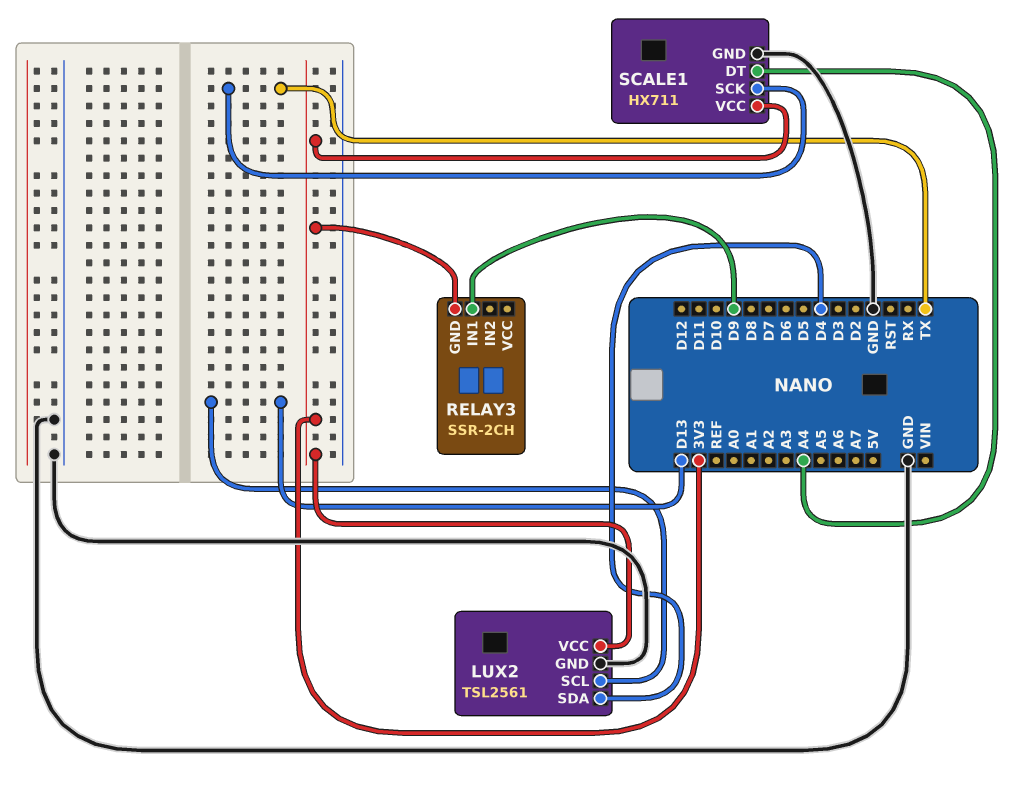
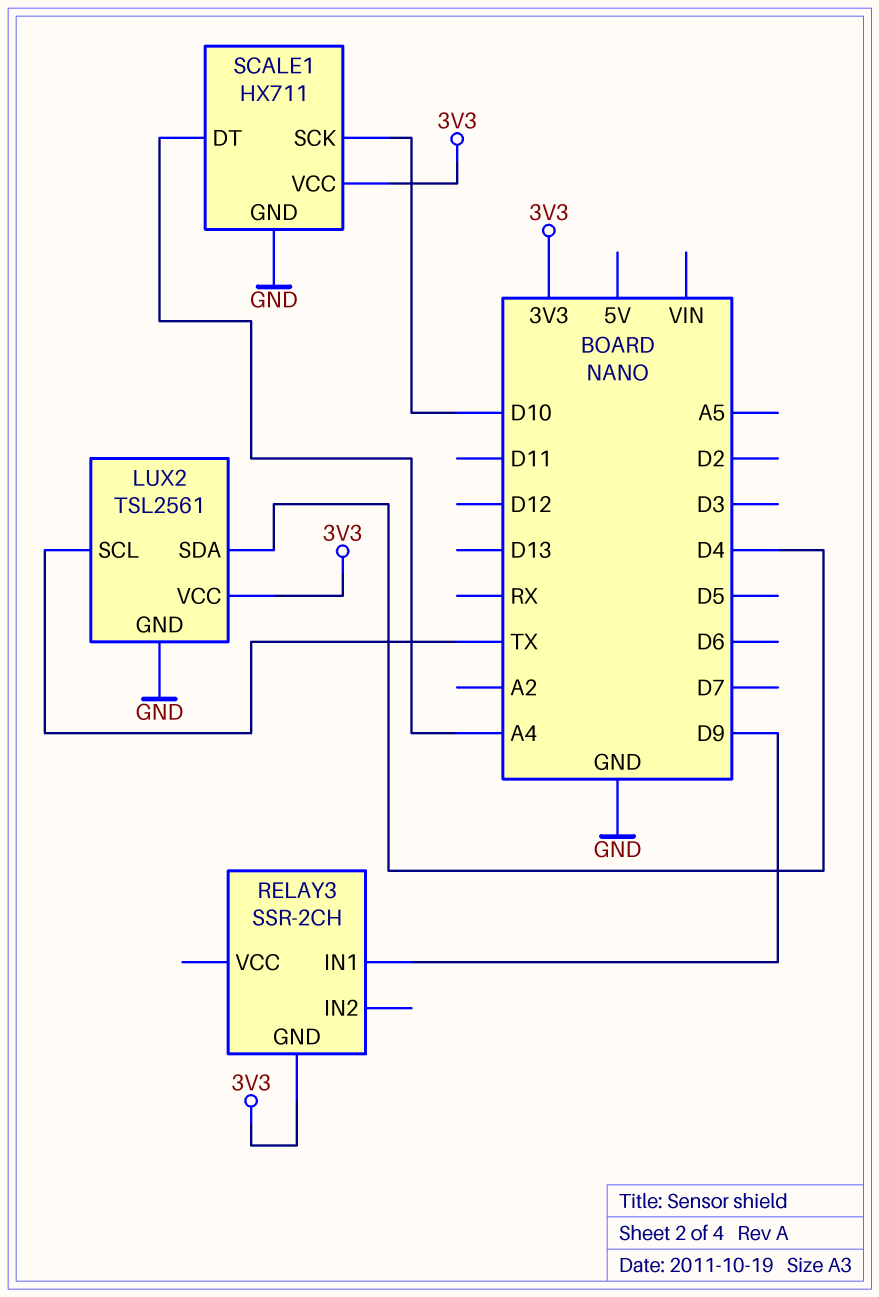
LUX2 pin SCL: D13 -> TX
SCALE1 pin SCK: TX -> D10

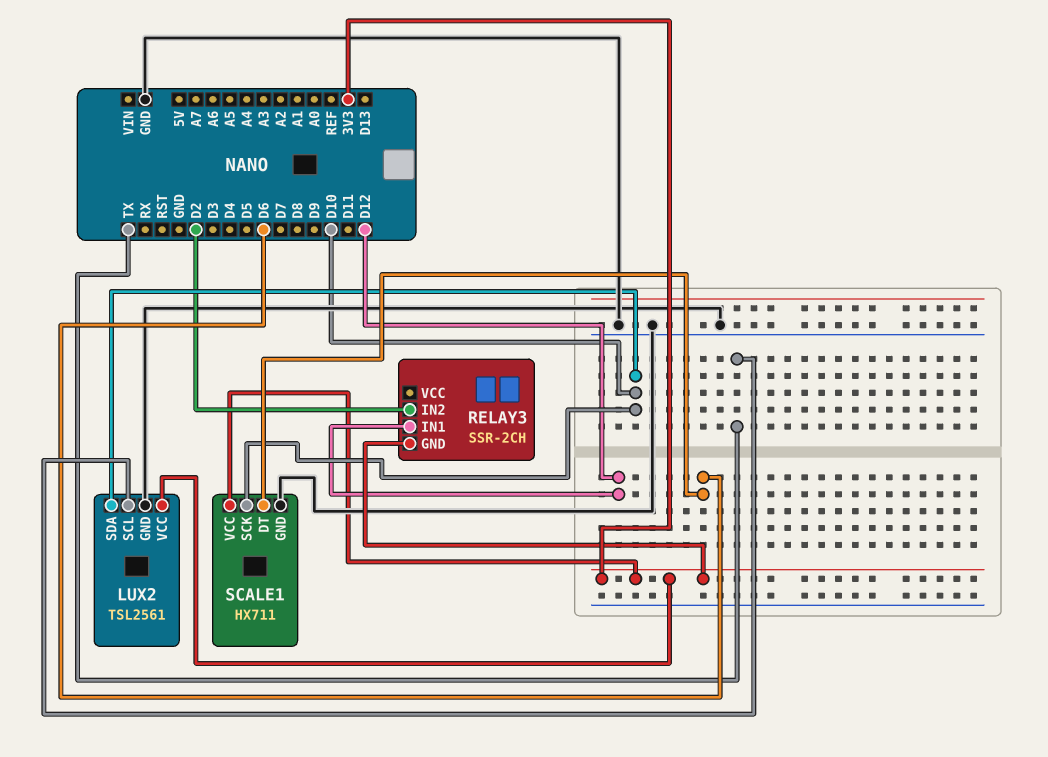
LUX2 pin SDA: D4 -> D10
RELAY3 pin IN1: D9 -> D12
RELAY3 pin IN2: none -> D2
SCALE1 pin DT: A4 -> D6

